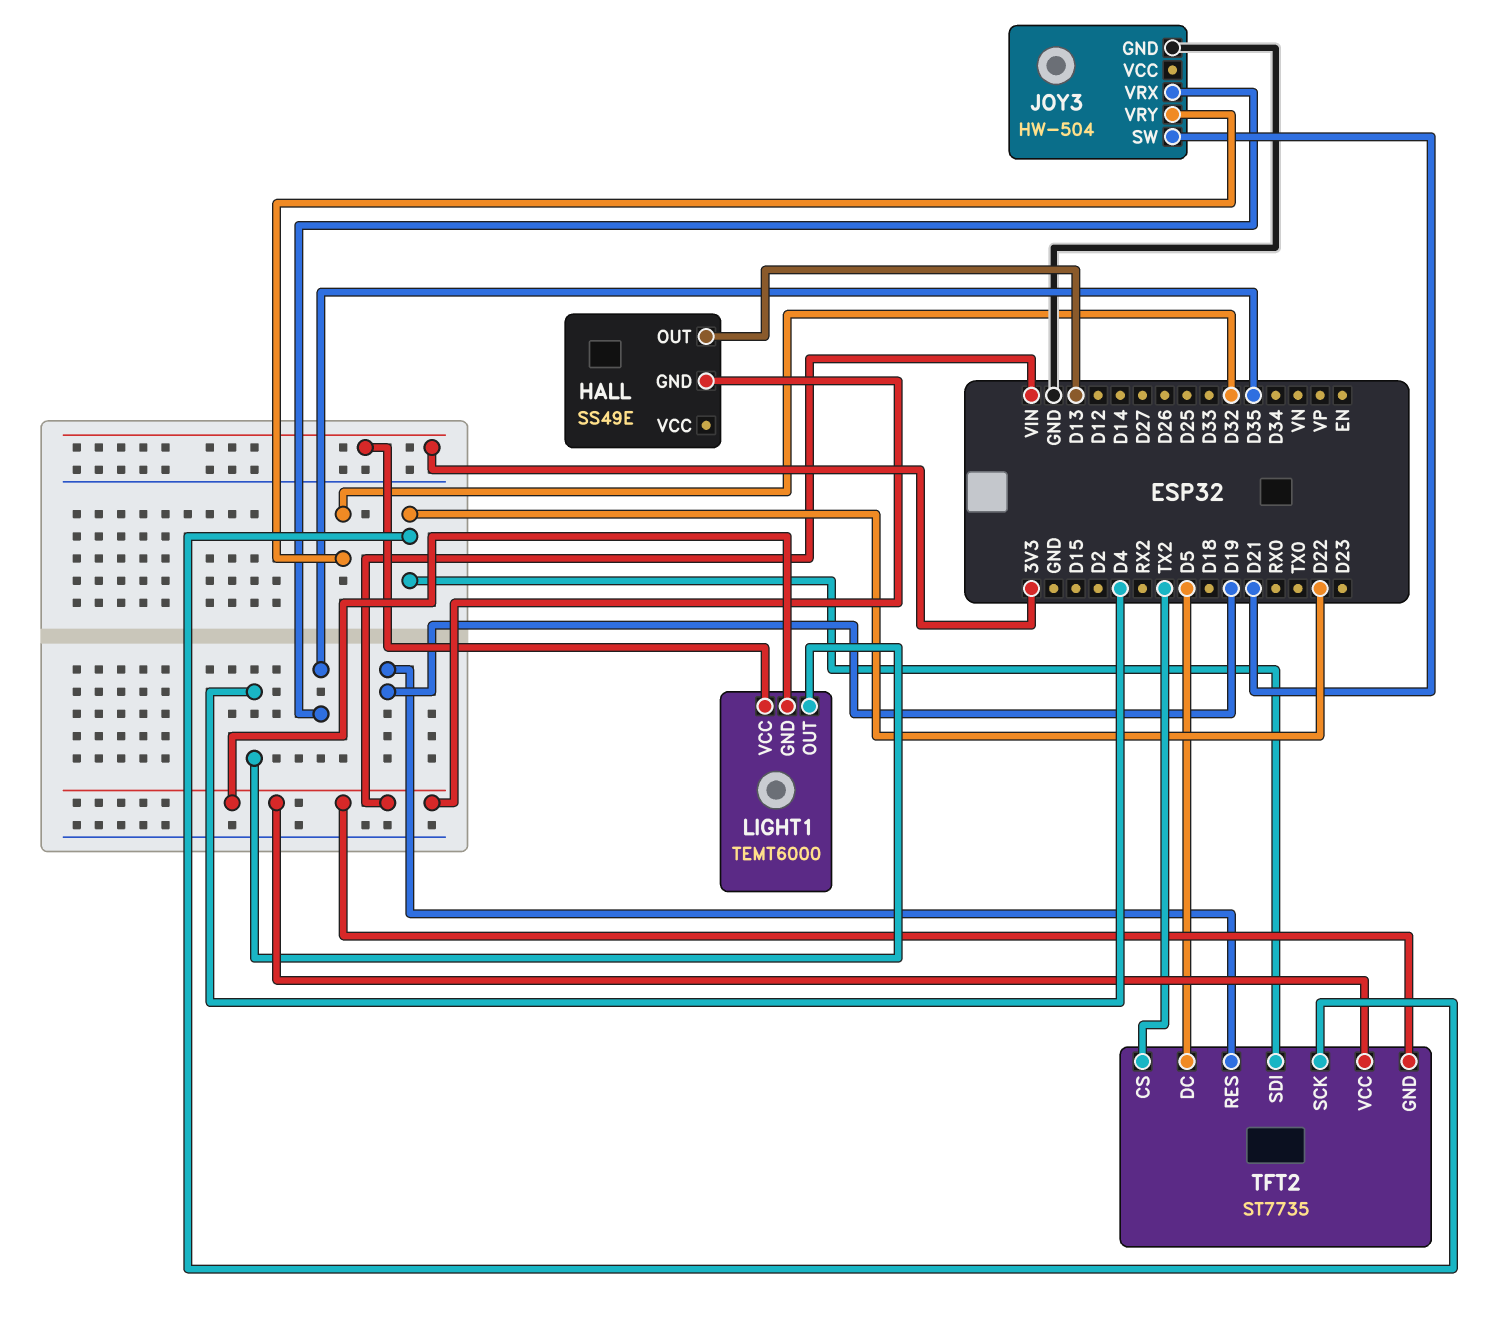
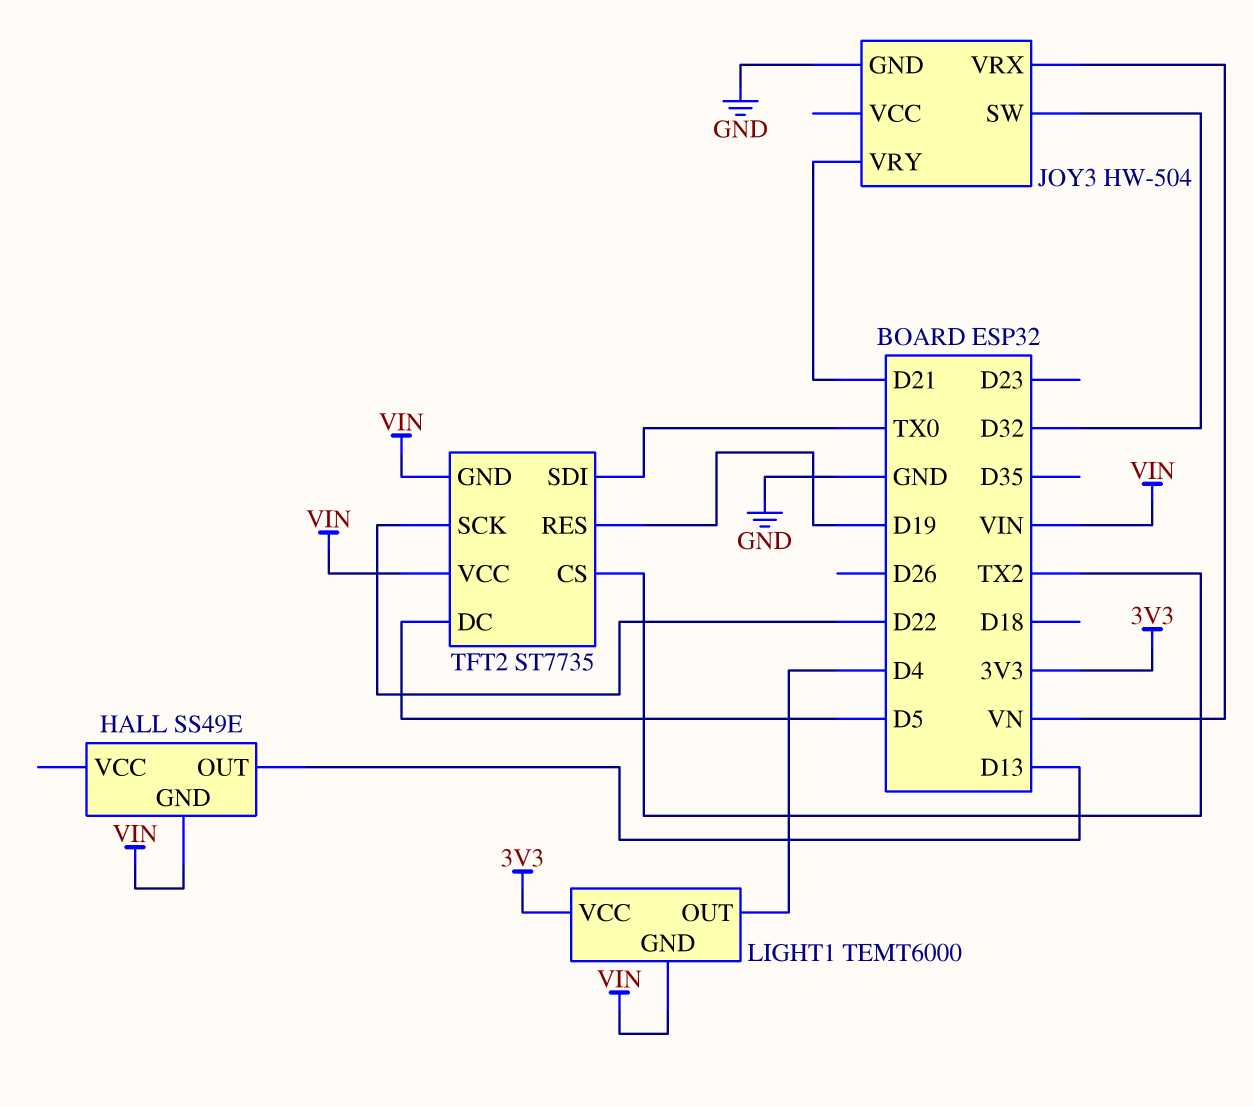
JOY3 pin SW: D21 -> D32
JOY3 pin VRX: D35 -> VN
JOY3 pin VRY: D32 -> D21
TFT2 pin SDI: D22 -> TX0

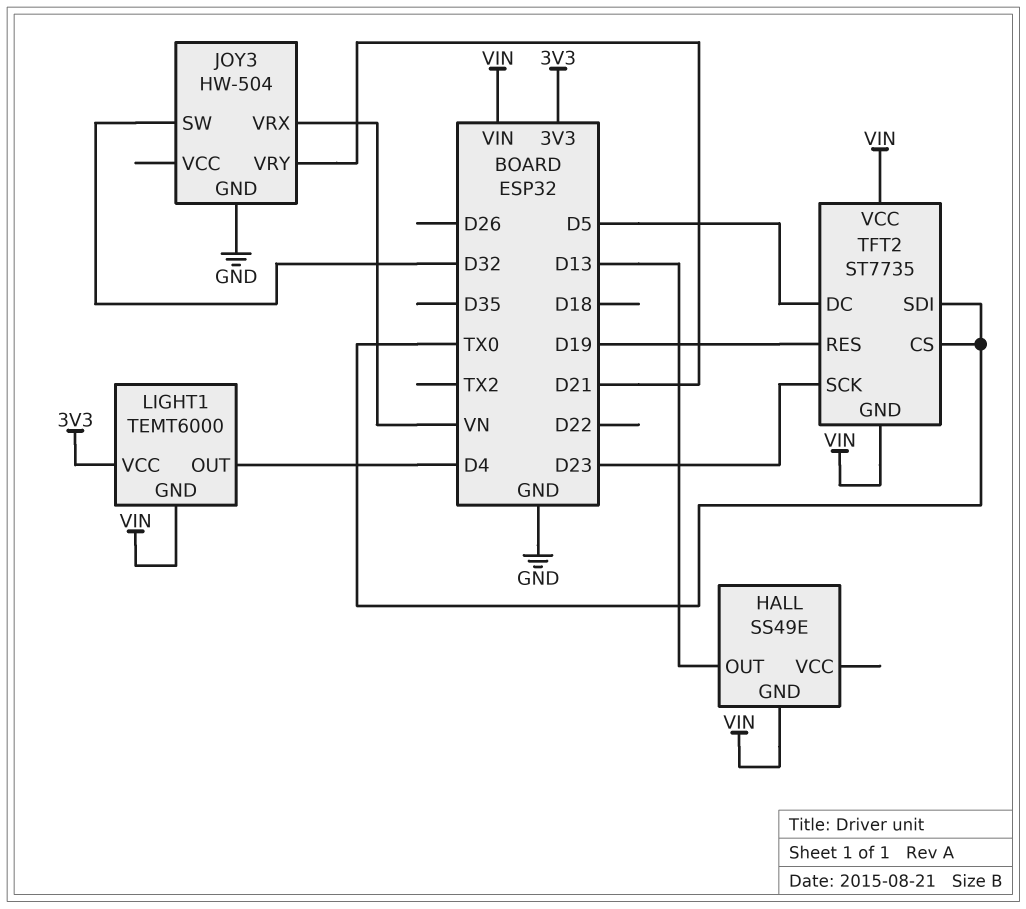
TFT2 pin CS: TX2 -> TX0
TFT2 pin SCK: D22 -> D23

